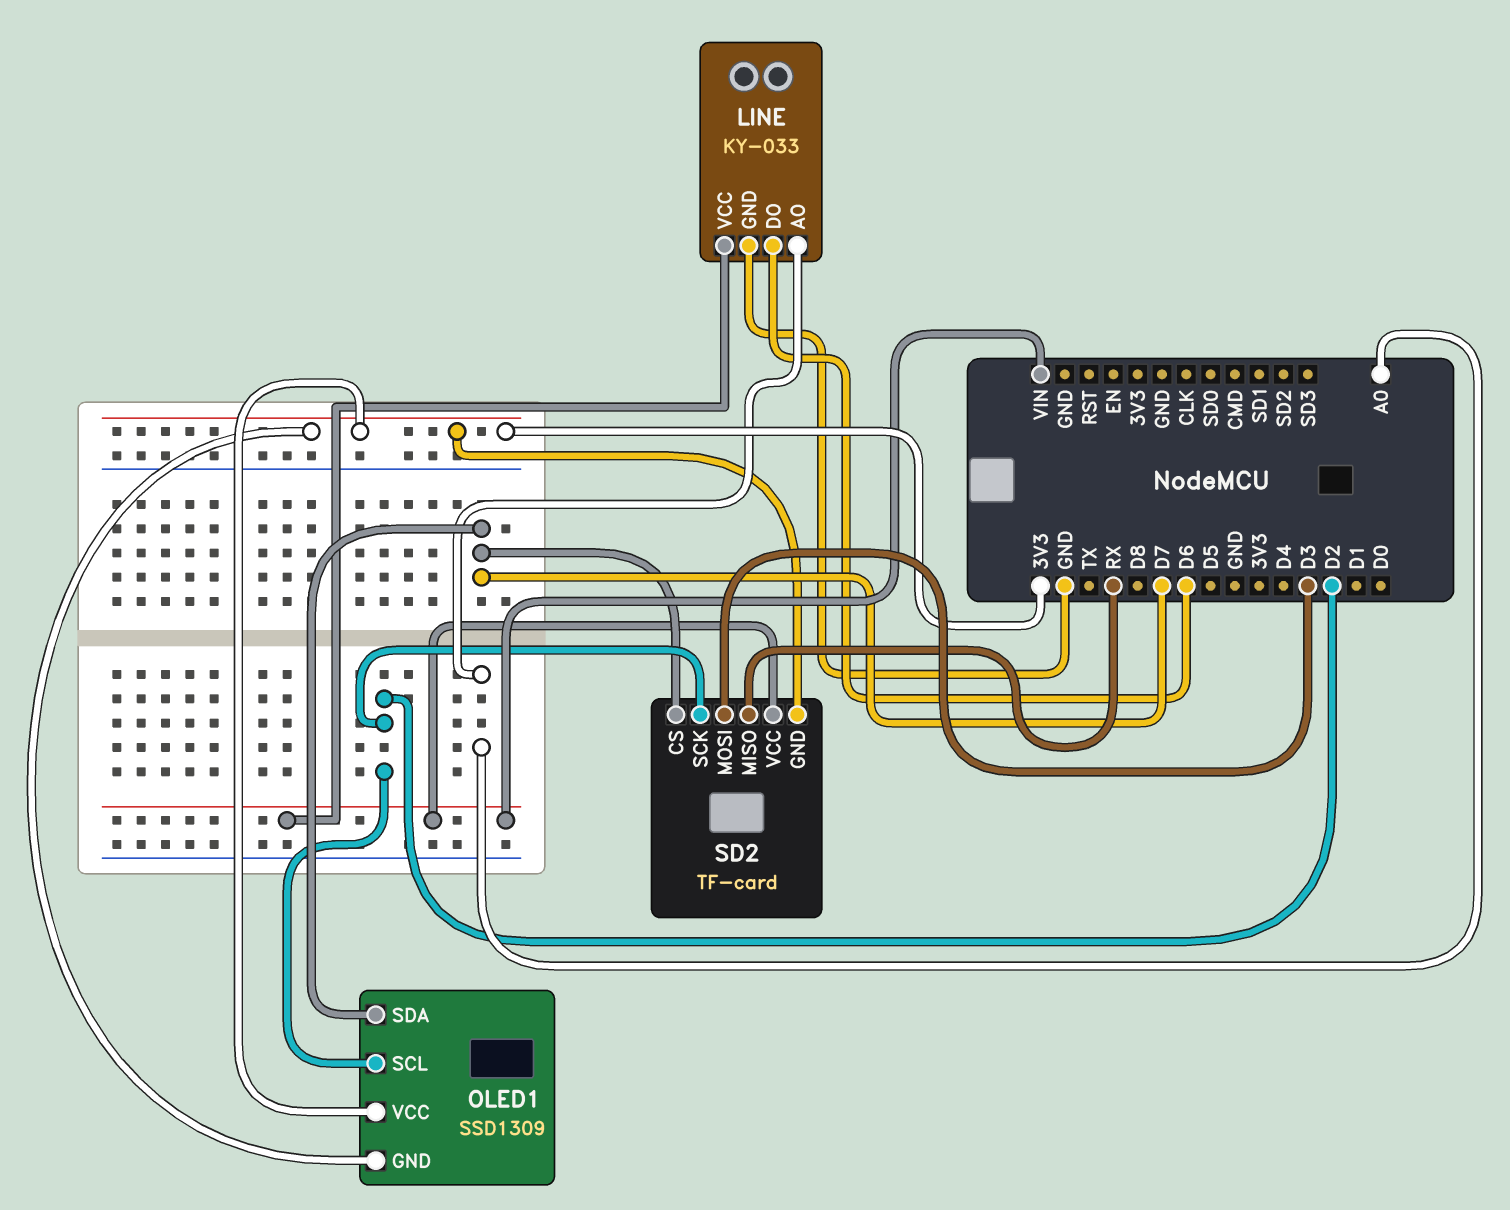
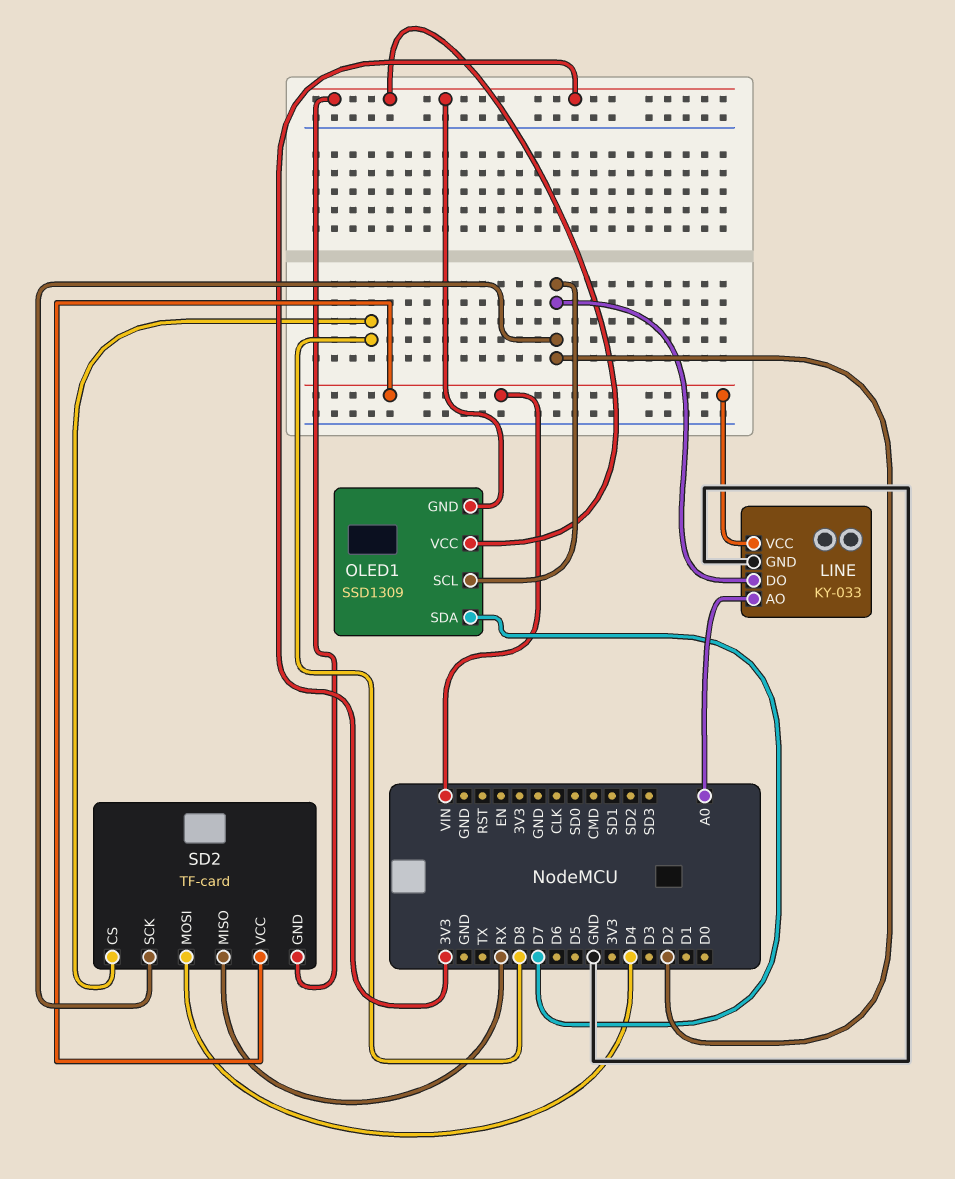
LINE pin DO: D6 -> D2
SD2 pin CS: D7 -> D8
SD2 pin MOSI: D3 -> D4

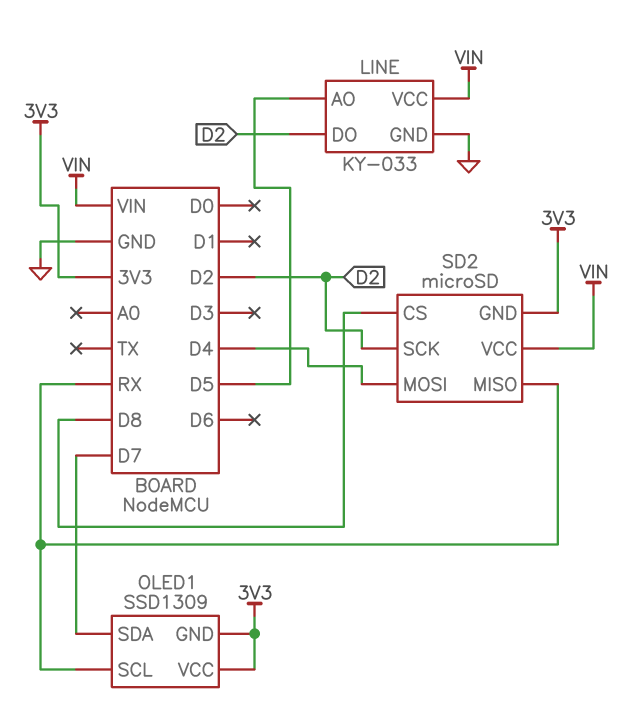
LINE pin AO: A0 -> D5
OLED1 pin SCL: D2 -> RX
SD2: TF-card -> microSD

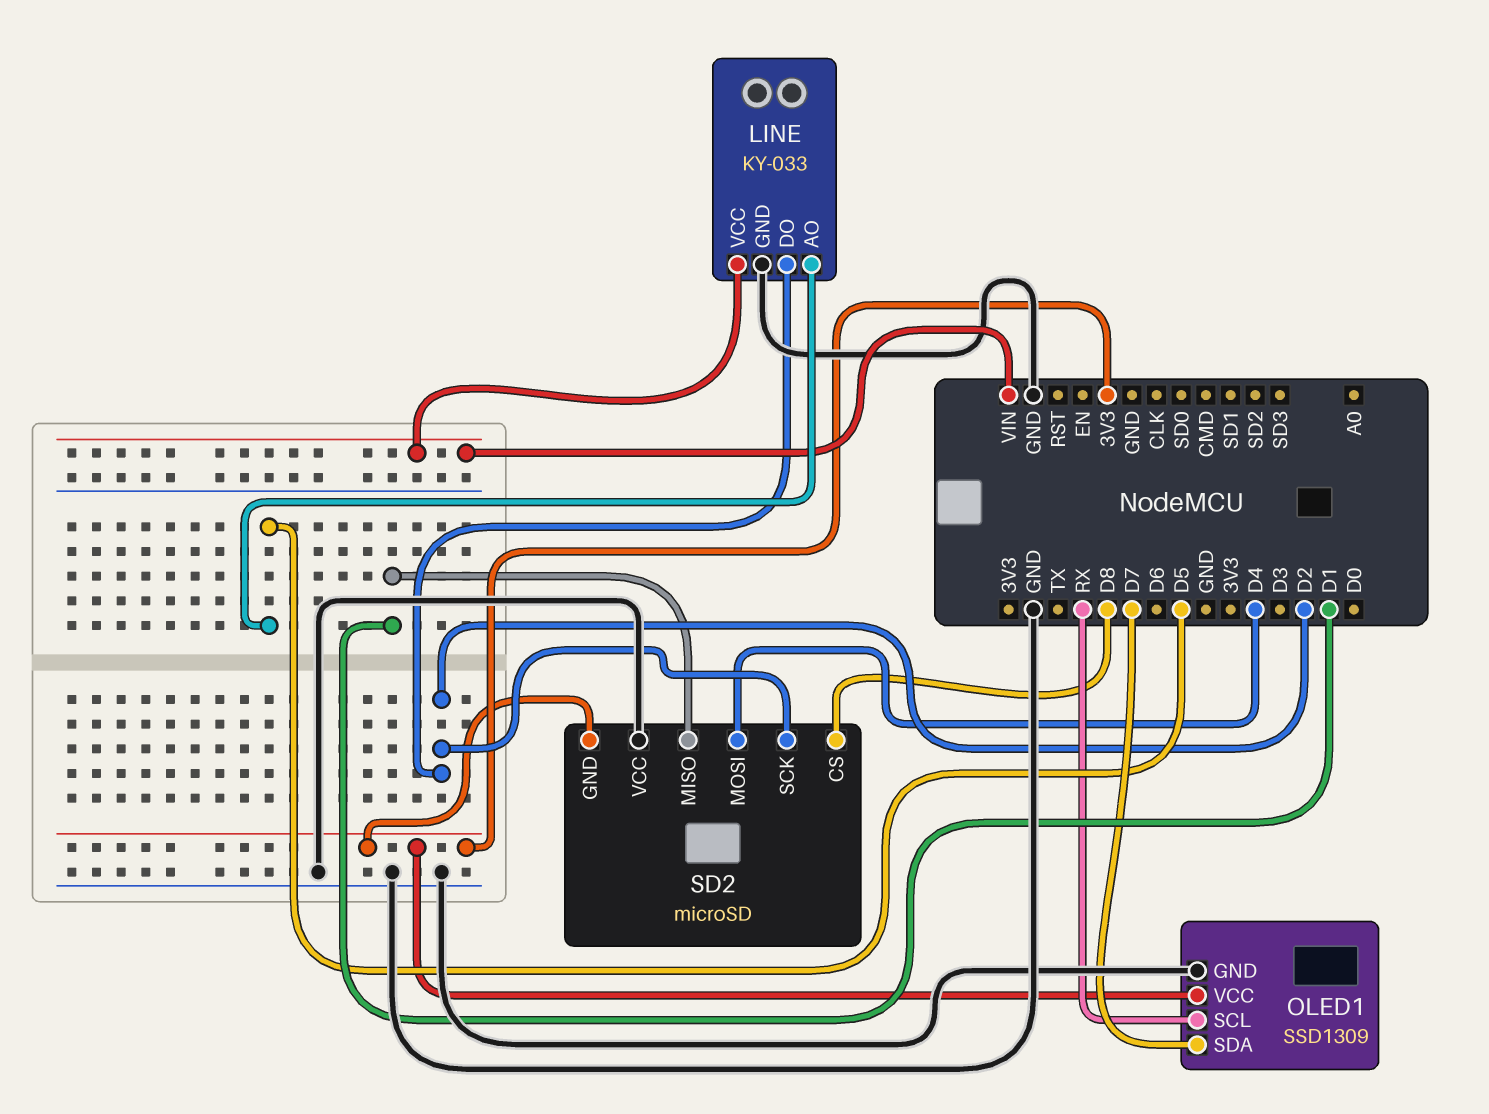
OLED1 pin GND: 3V3 -> GND
SD2 pin MISO: RX -> D1
SD2 pin VCC: VIN -> GND

